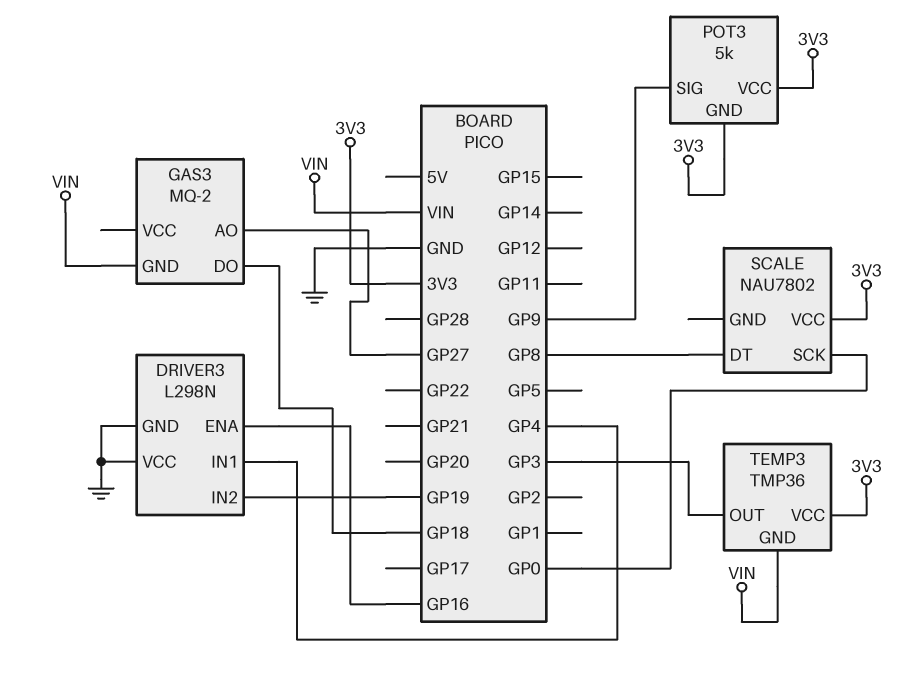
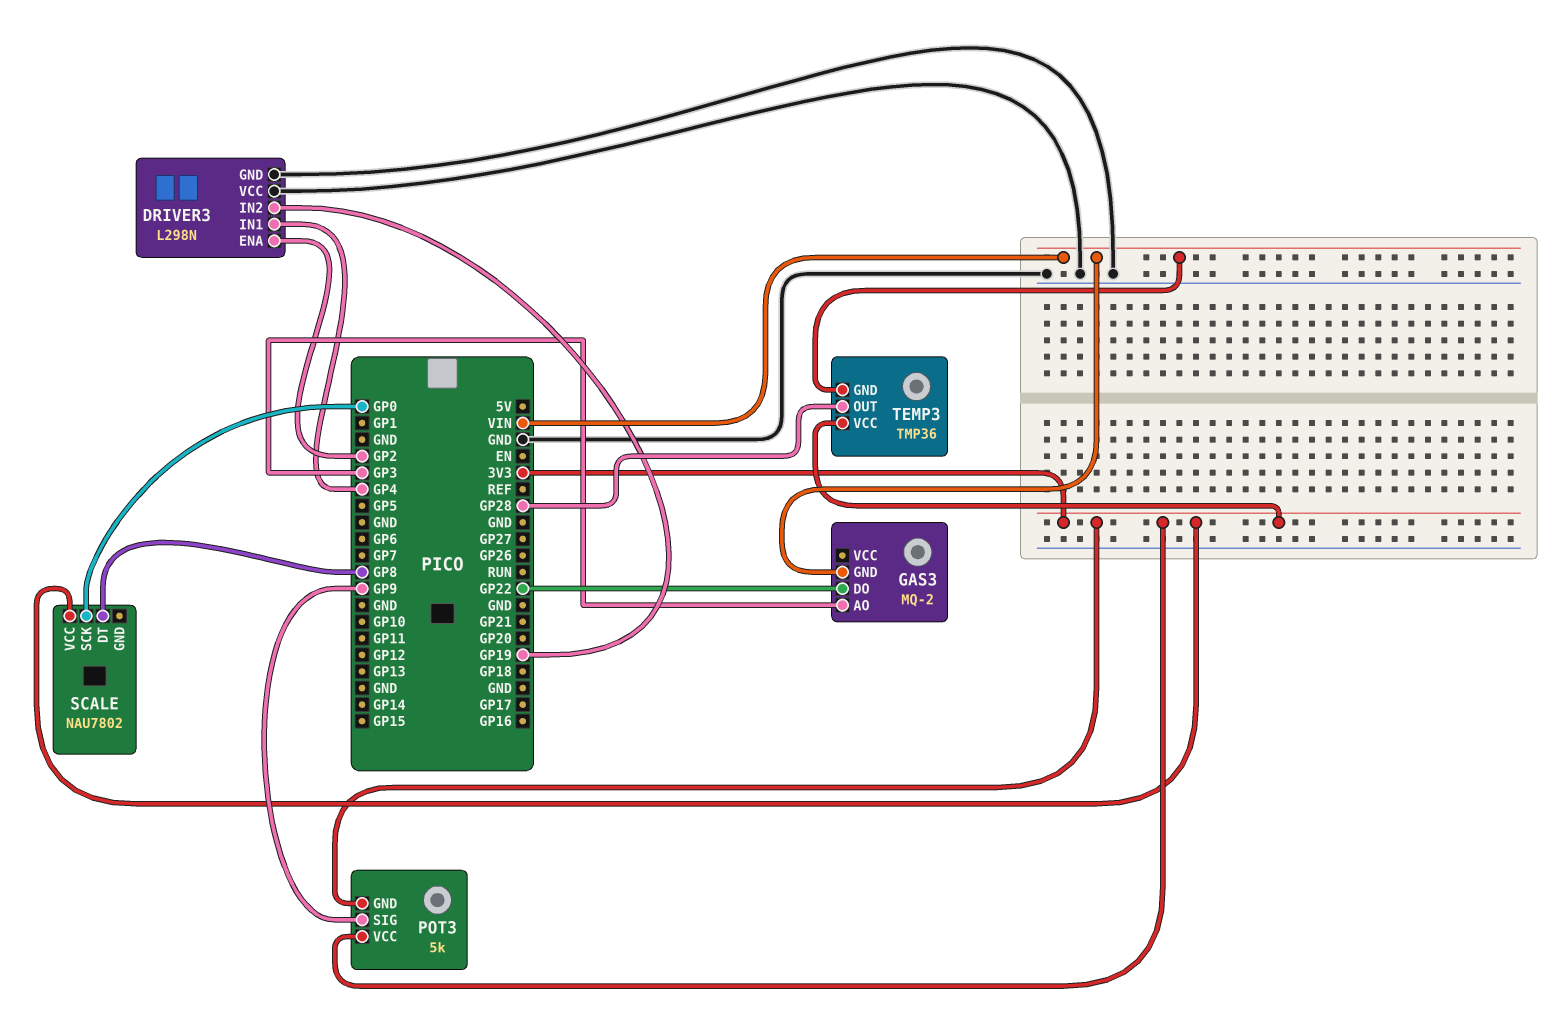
DRIVER3 pin ENA: GP16 -> GP2
GAS3 pin AO: GP27 -> GP3
GAS3 pin DO: GP18 -> GP22
TEMP3 pin OUT: GP3 -> GP28

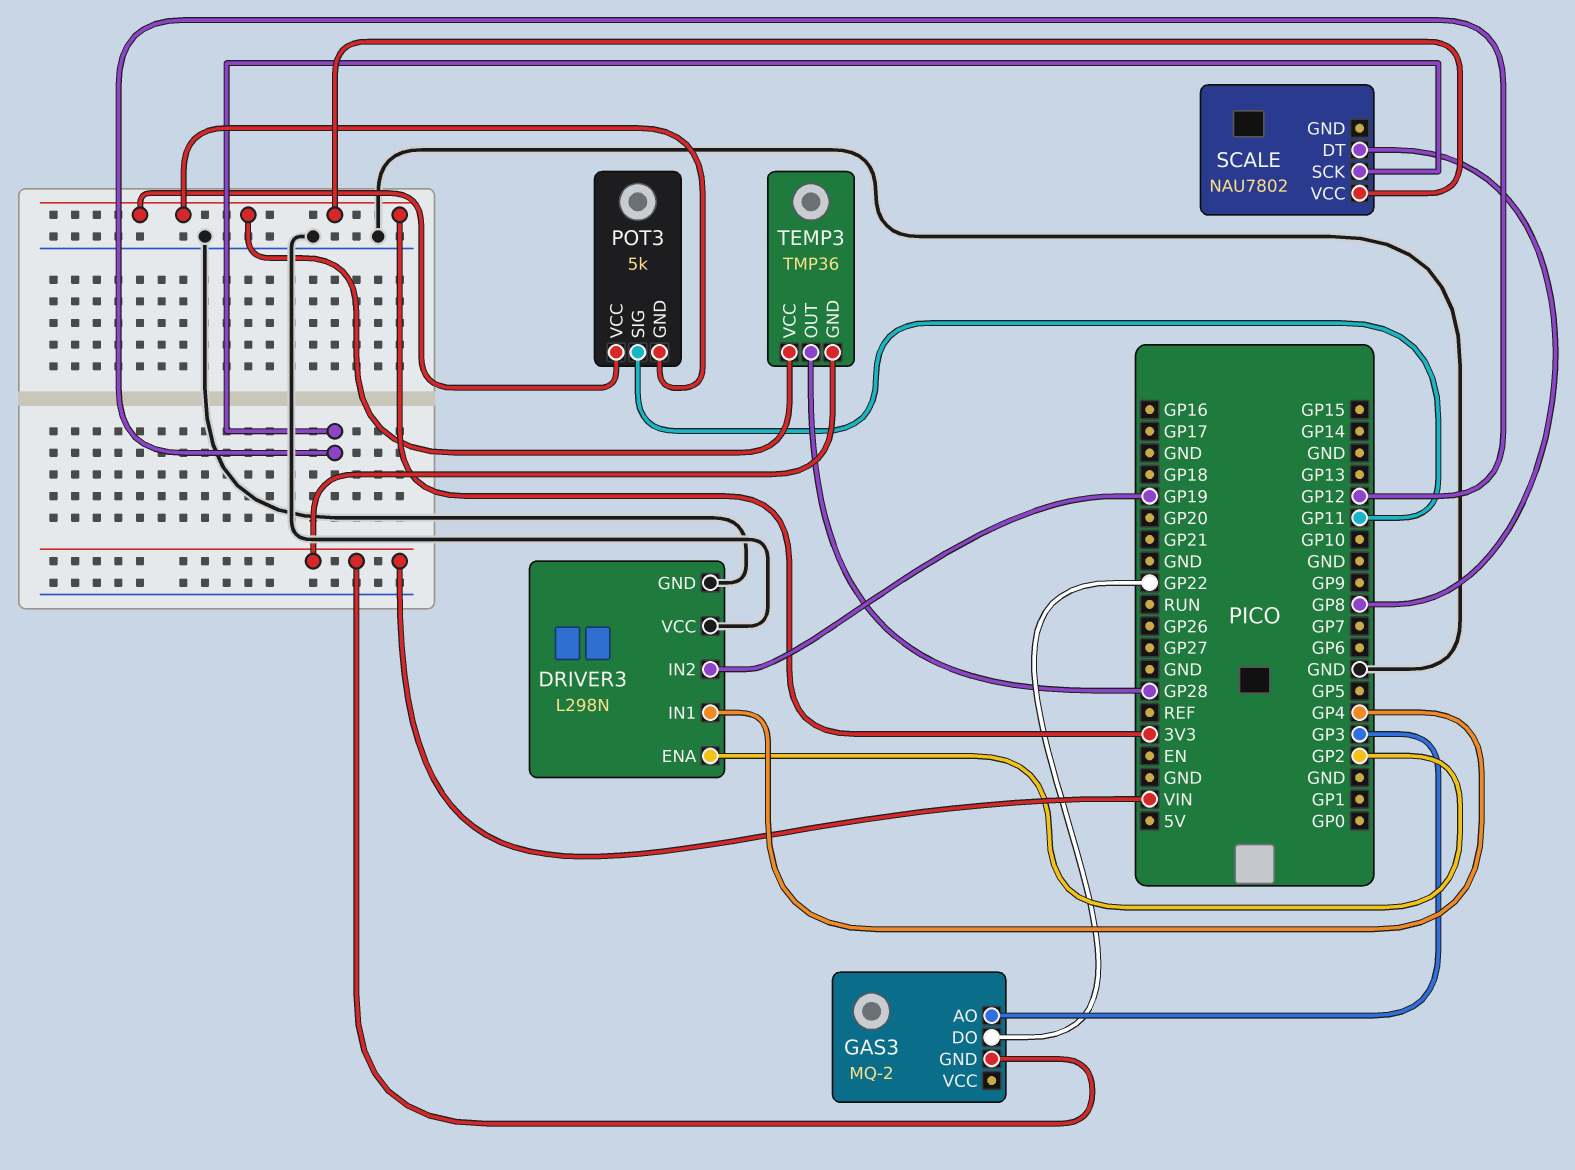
POT3 pin SIG: GP9 -> GP11
SCALE pin SCK: GP0 -> GP12

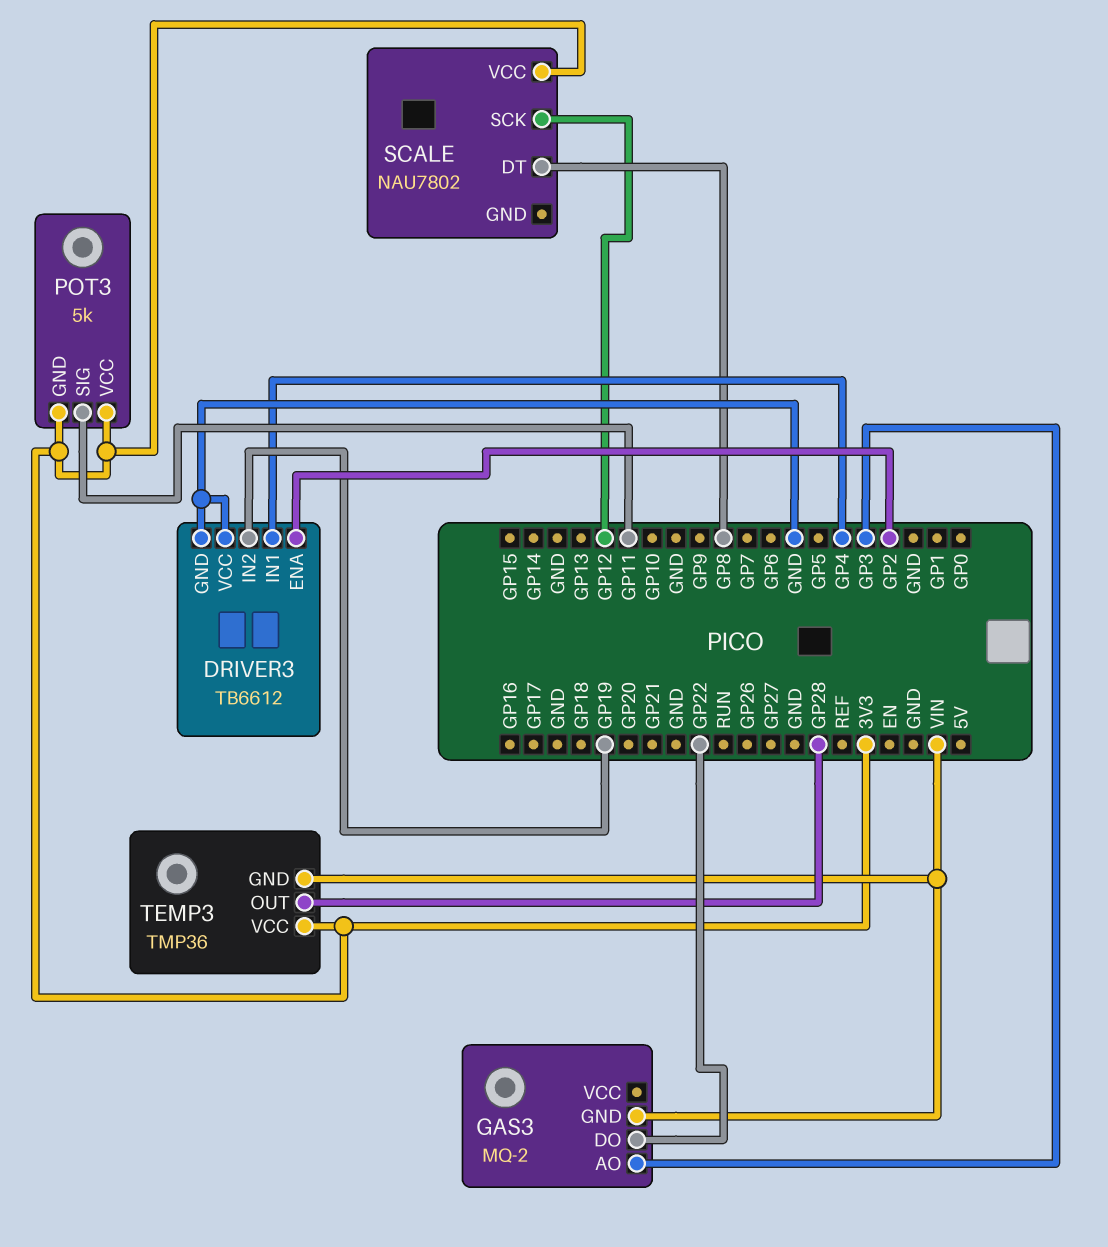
DRIVER3: L298N -> TB6612

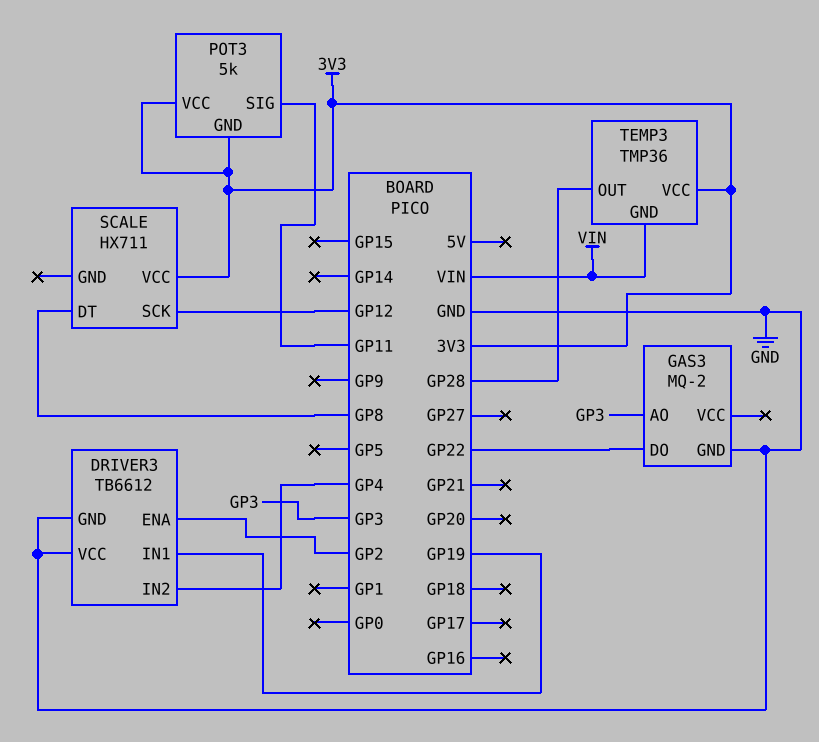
DRIVER3 pin IN1: GP4 -> GP19
DRIVER3 pin IN2: GP19 -> GP4
GAS3 pin GND: VIN -> GND
SCALE: NAU7802 -> HX711

